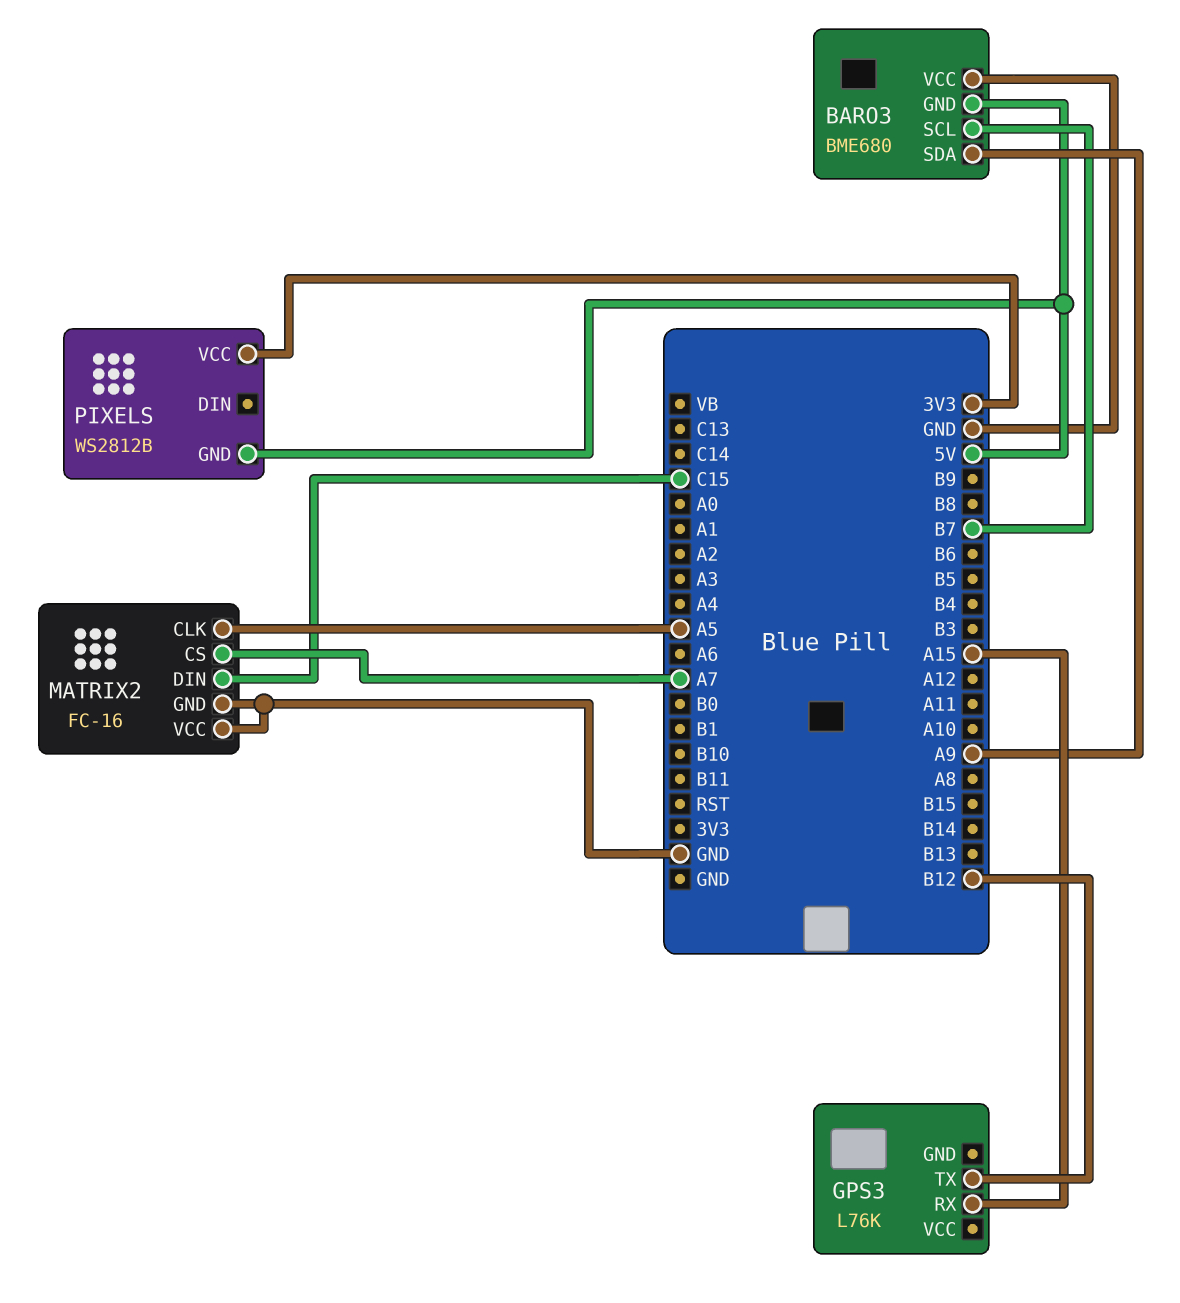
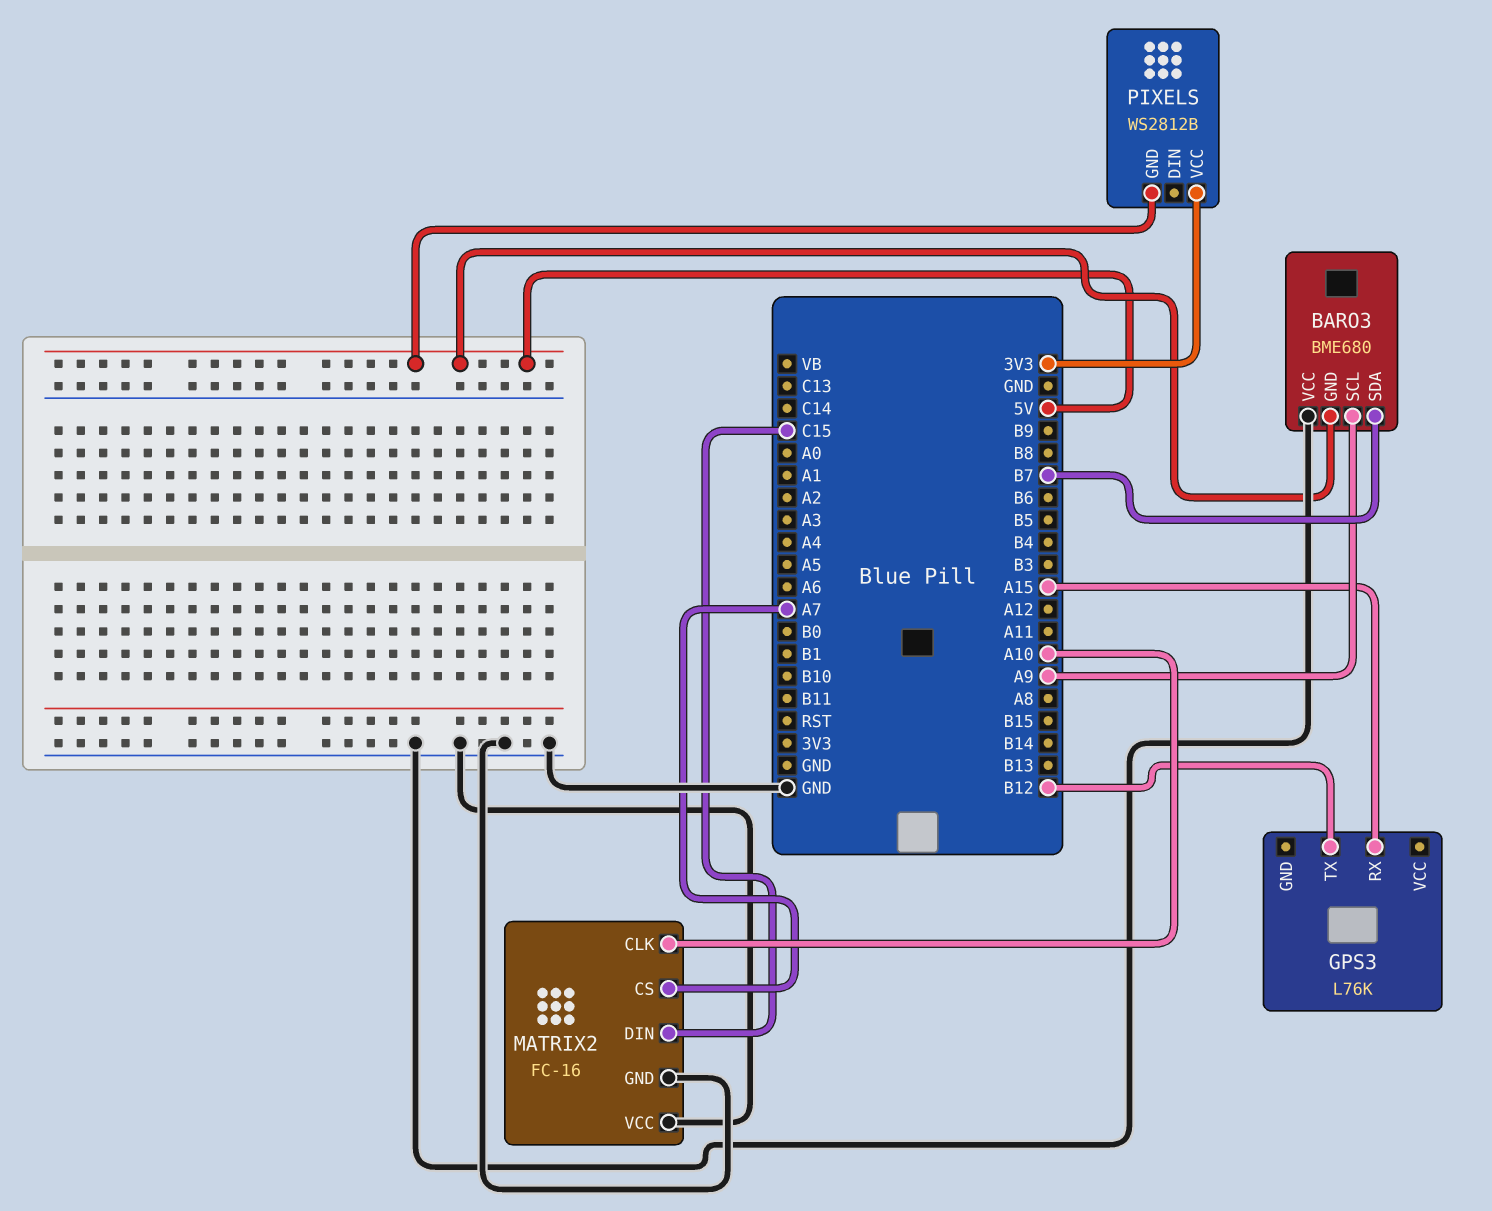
BARO3 pin SCL: B7 -> A9
BARO3 pin SDA: A9 -> B7
MATRIX2 pin CLK: A5 -> A10

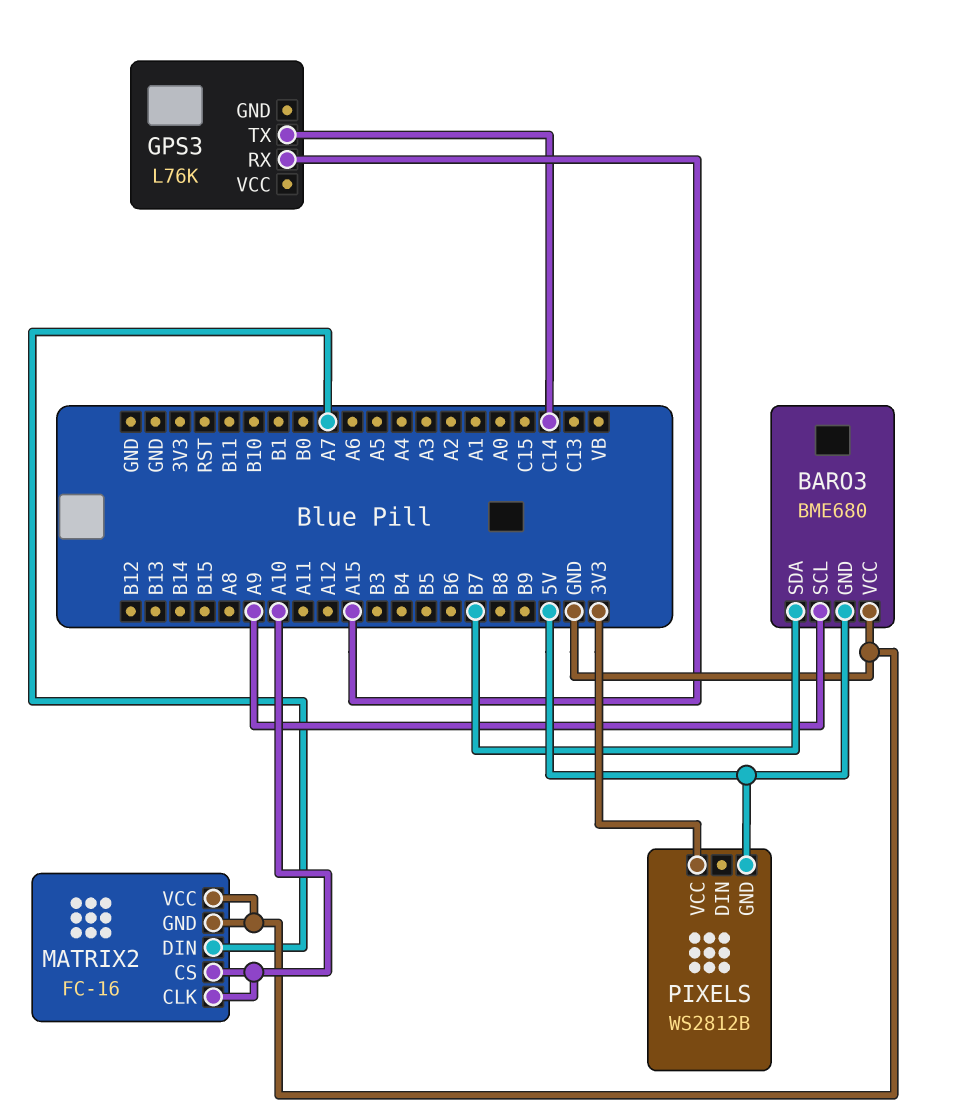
GPS3 pin TX: B12 -> C14
MATRIX2 pin CS: A7 -> A10
MATRIX2 pin DIN: C15 -> A7

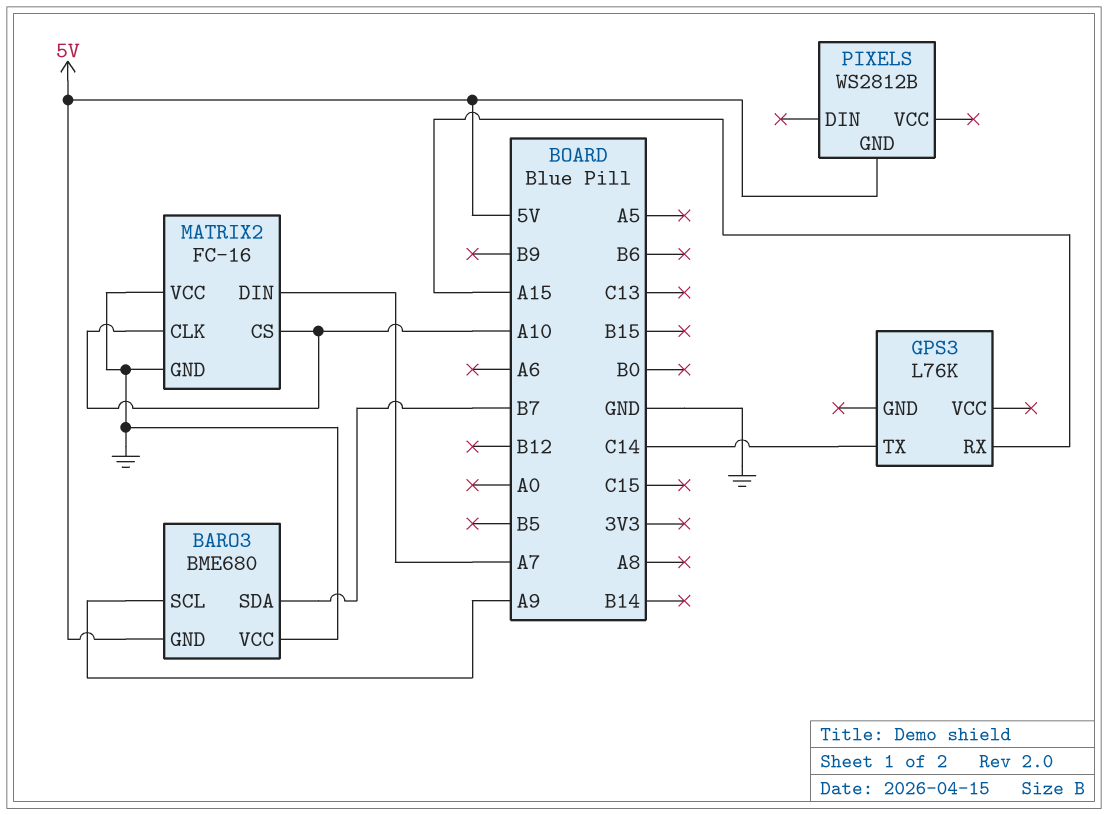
PIXELS pin VCC: 3V3 -> none

